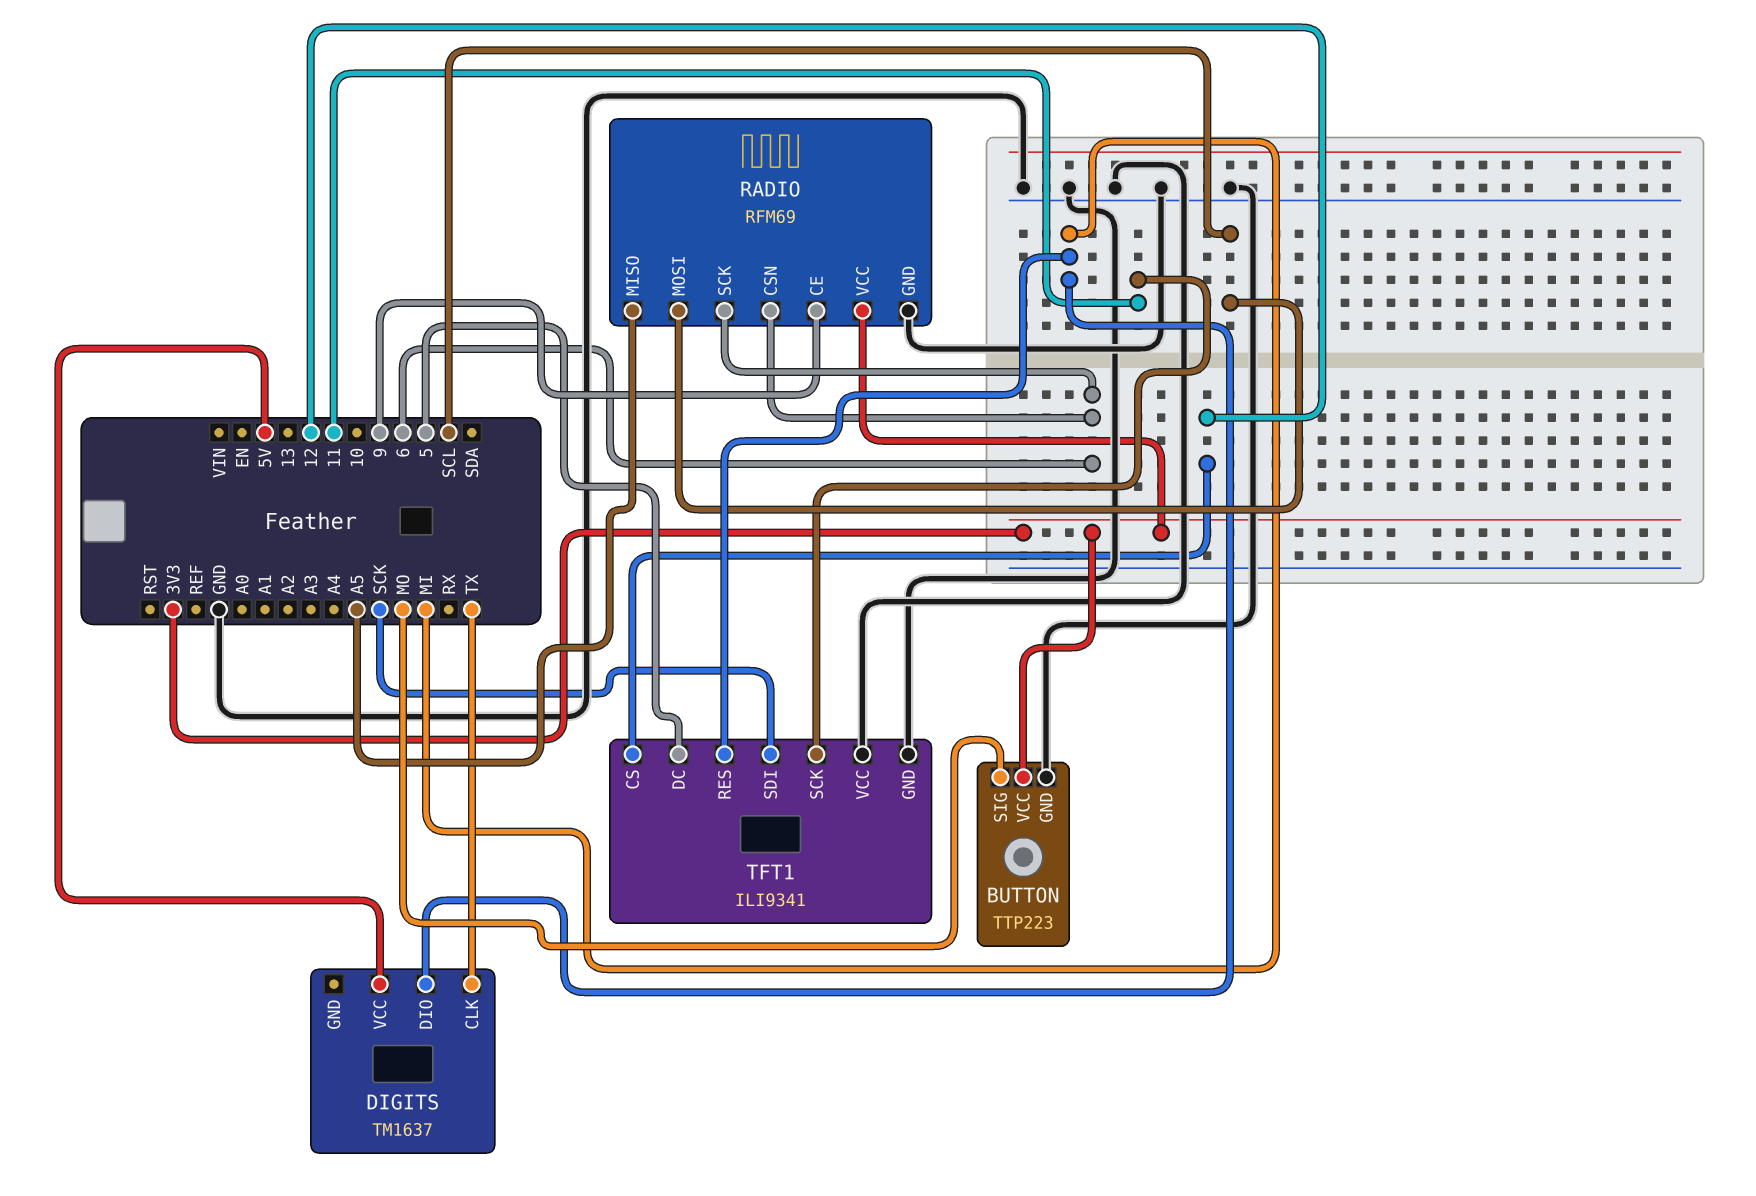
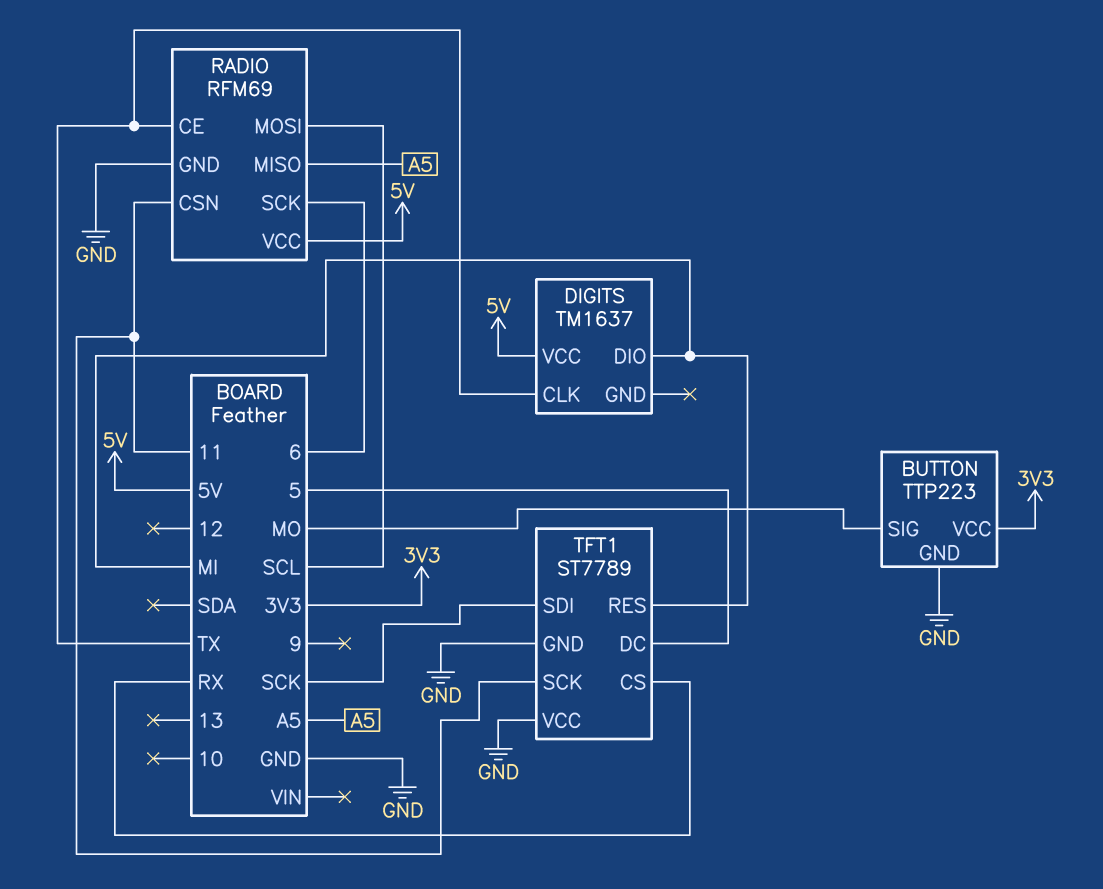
RADIO pin CE: 9 -> TX
RADIO pin CSN: 6 -> 11
RADIO pin VCC: 3V3 -> 5V
TFT1: ILI9341 -> ST7789
TFT1 pin CS: 12 -> RX

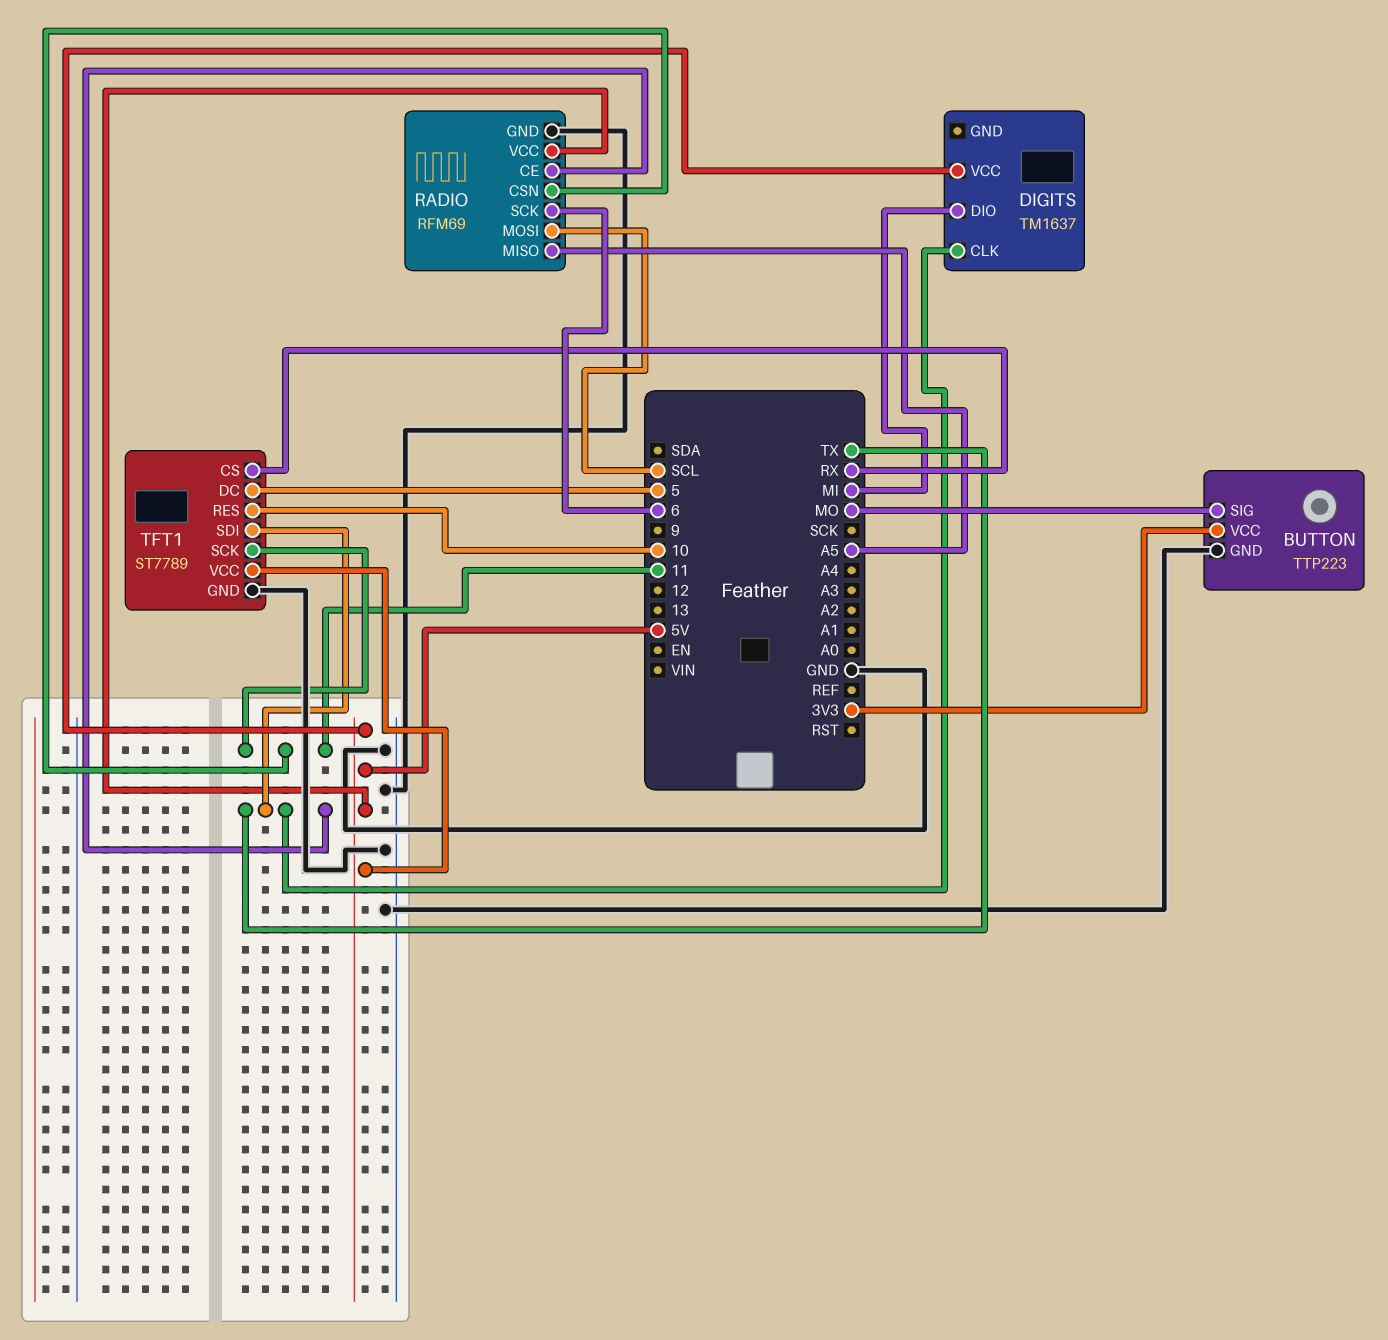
TFT1 pin RES: MI -> 10
TFT1 pin SDI: SCK -> TX
TFT1 pin VCC: GND -> 5V

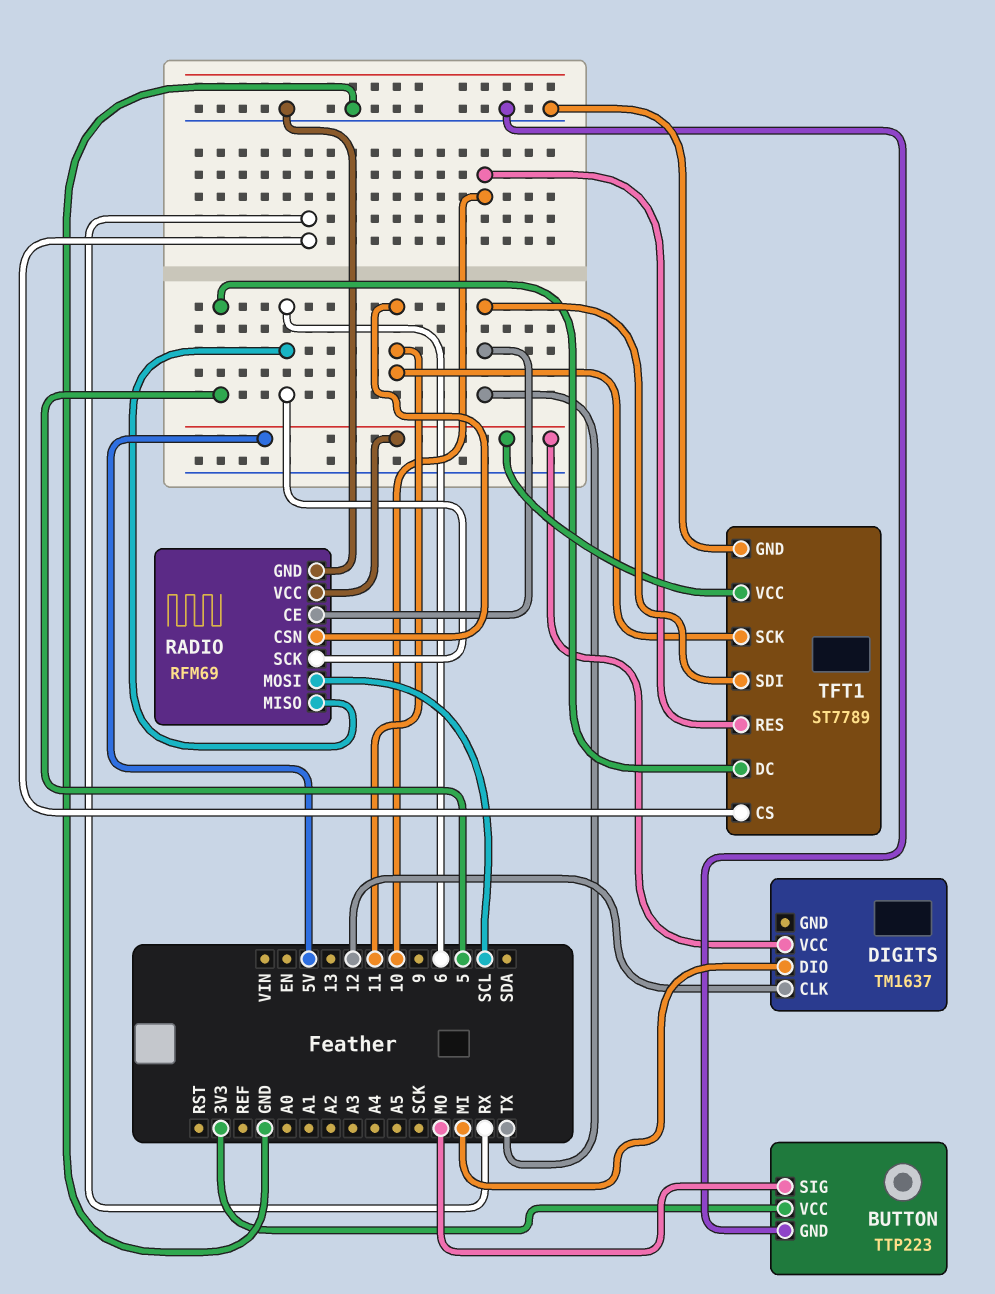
DIGITS pin CLK: TX -> 12
RADIO pin MISO: A5 -> 6

